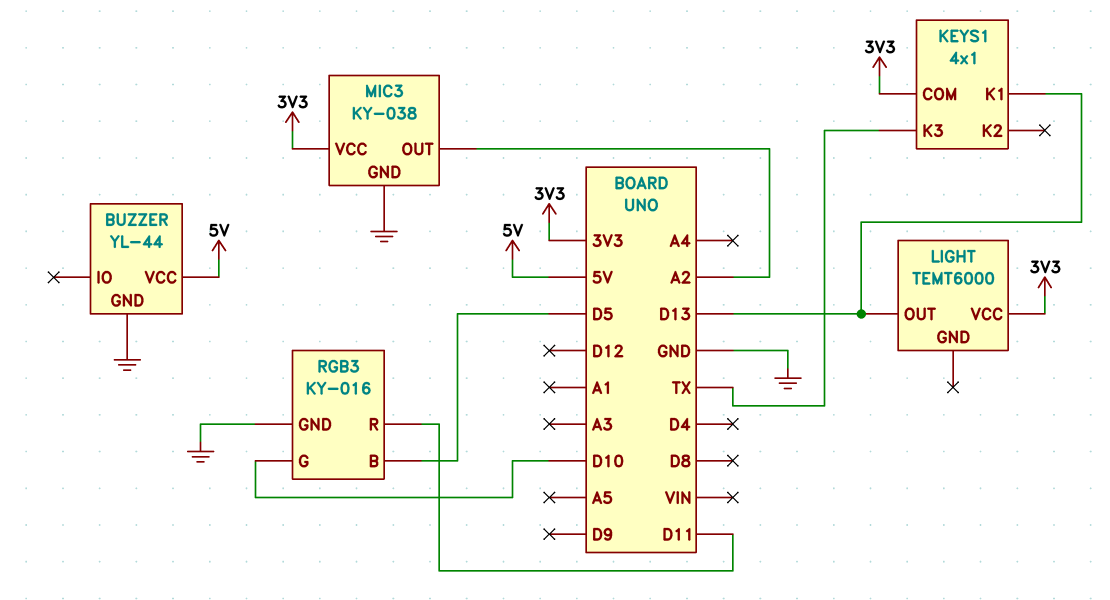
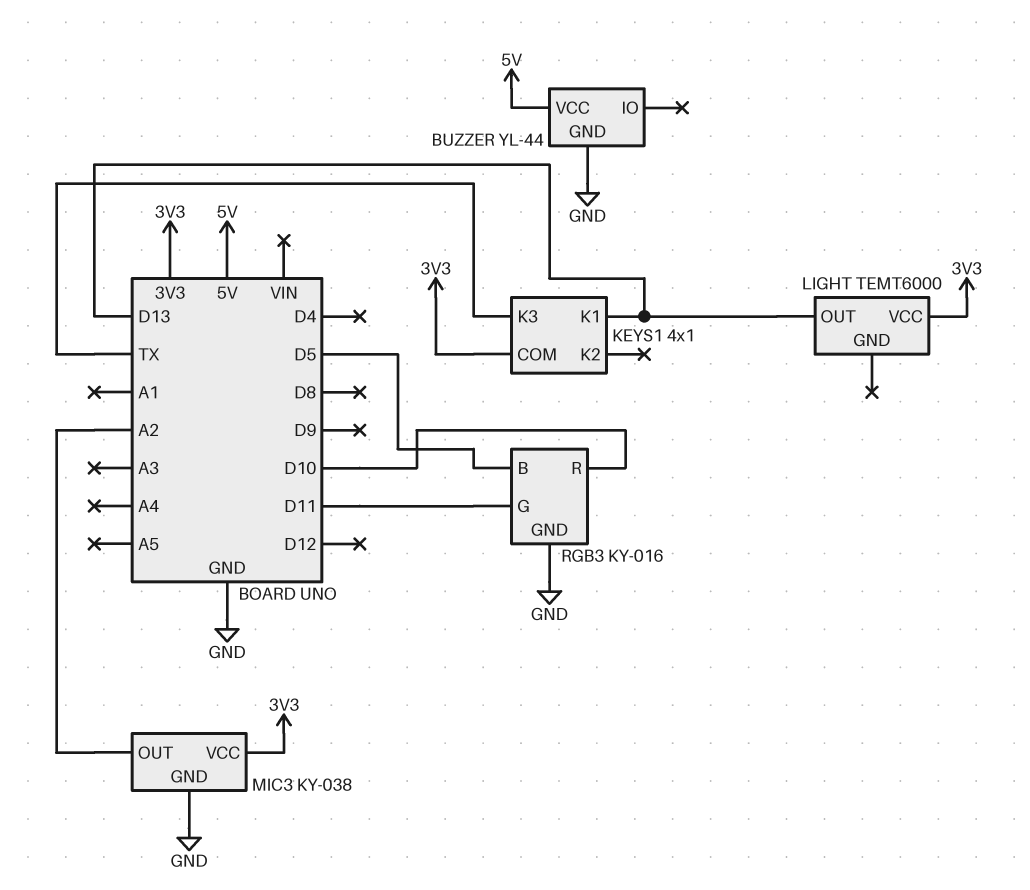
RGB3 pin G: D10 -> D11
RGB3 pin R: D11 -> D10

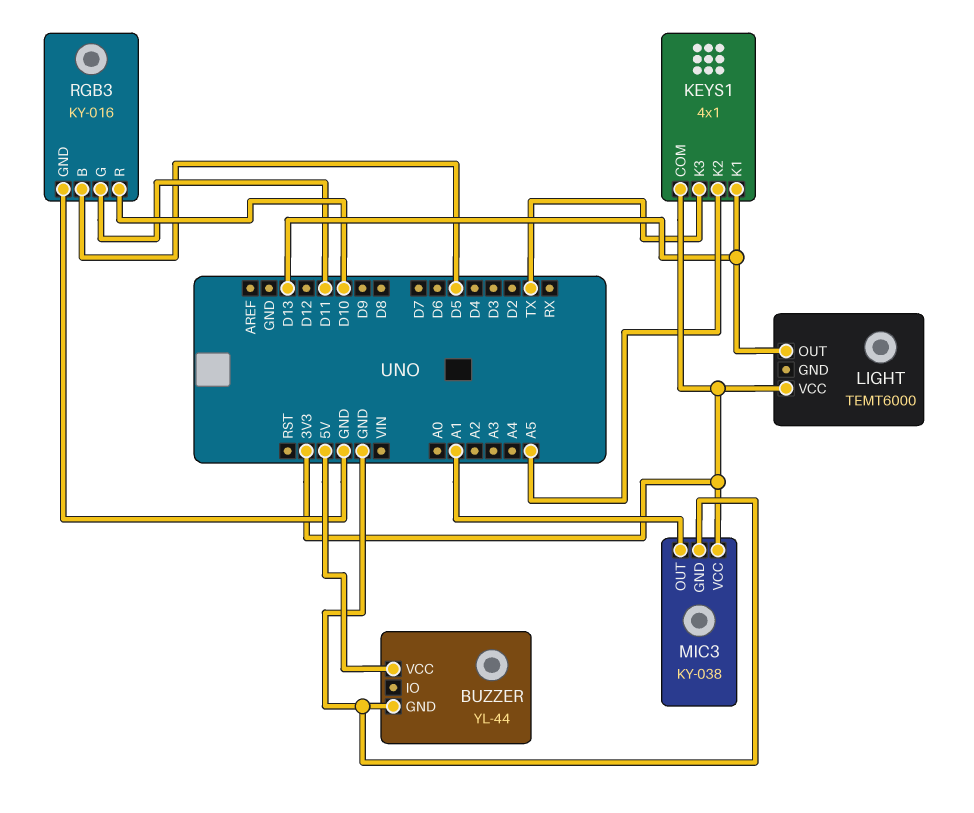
KEYS1 pin K2: none -> A5
MIC3 pin OUT: A2 -> A1

